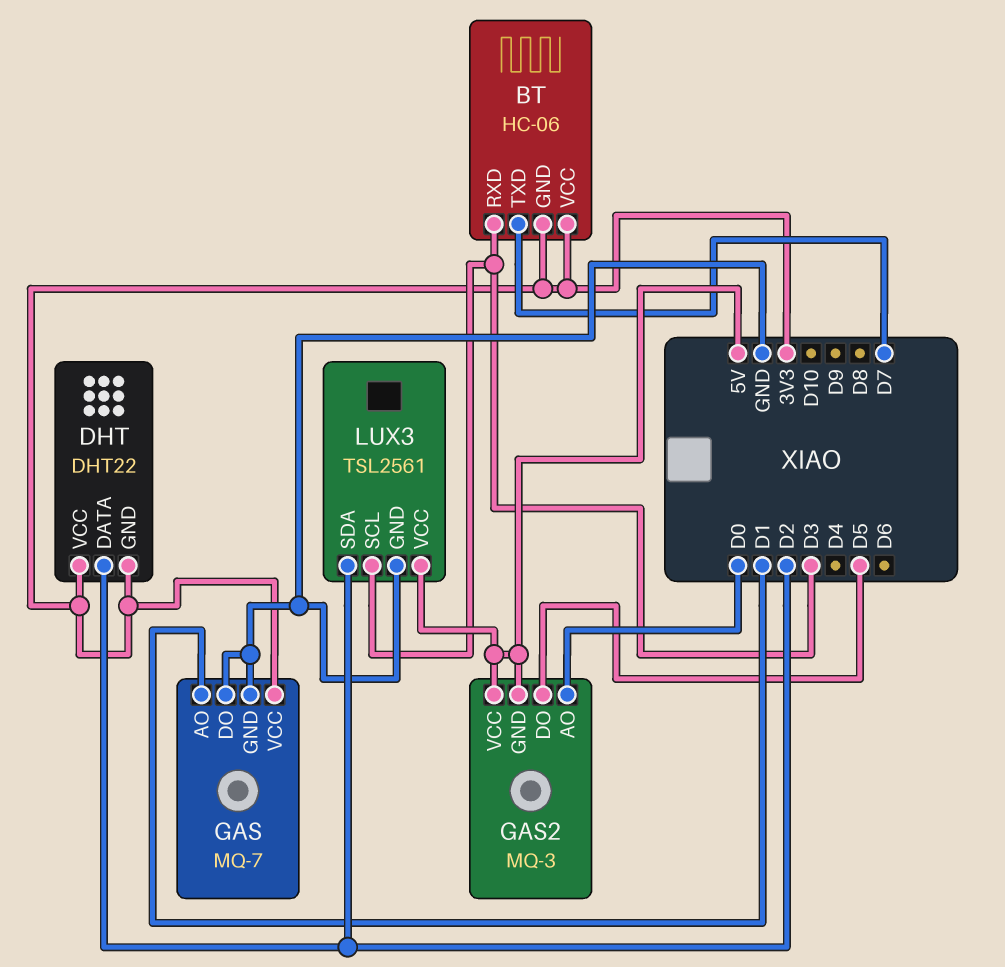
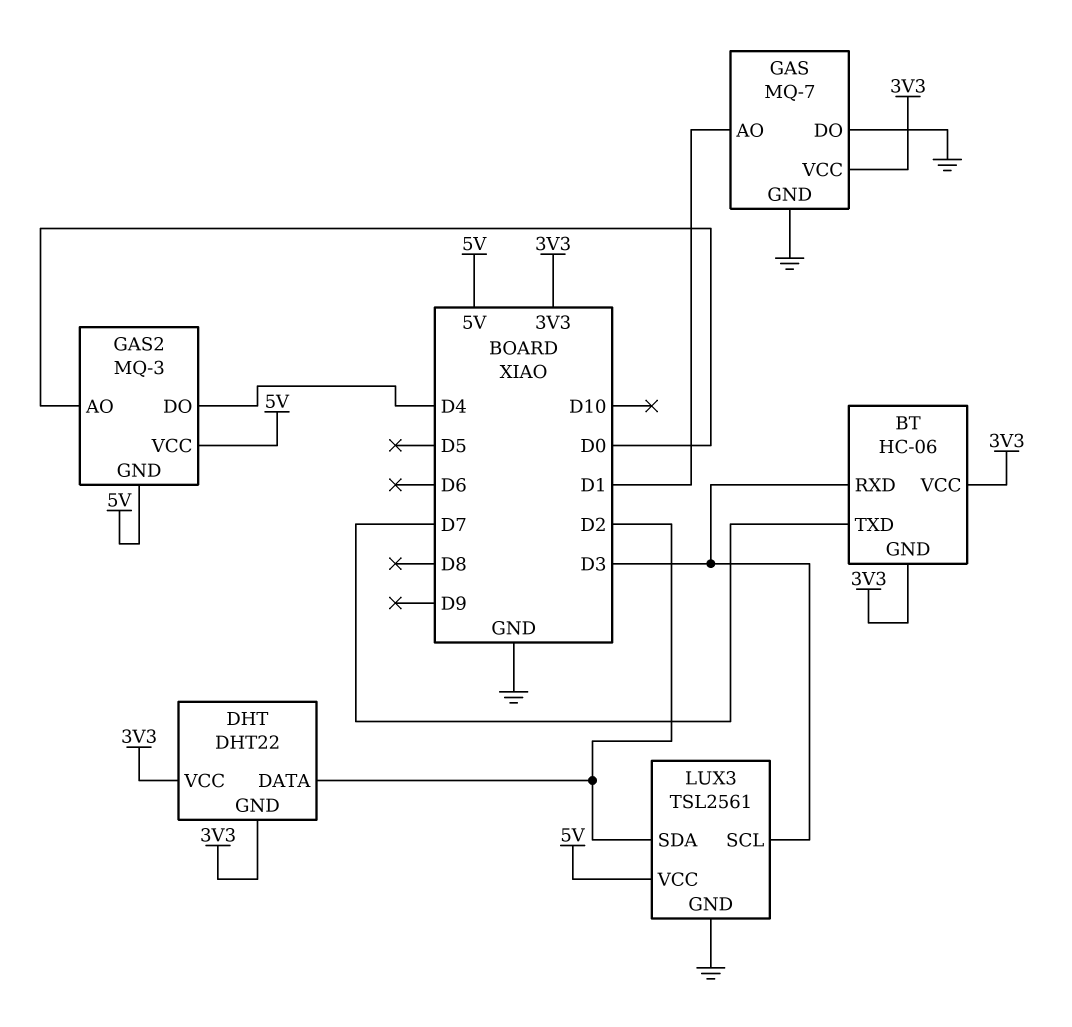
GAS2 pin DO: D5 -> D4

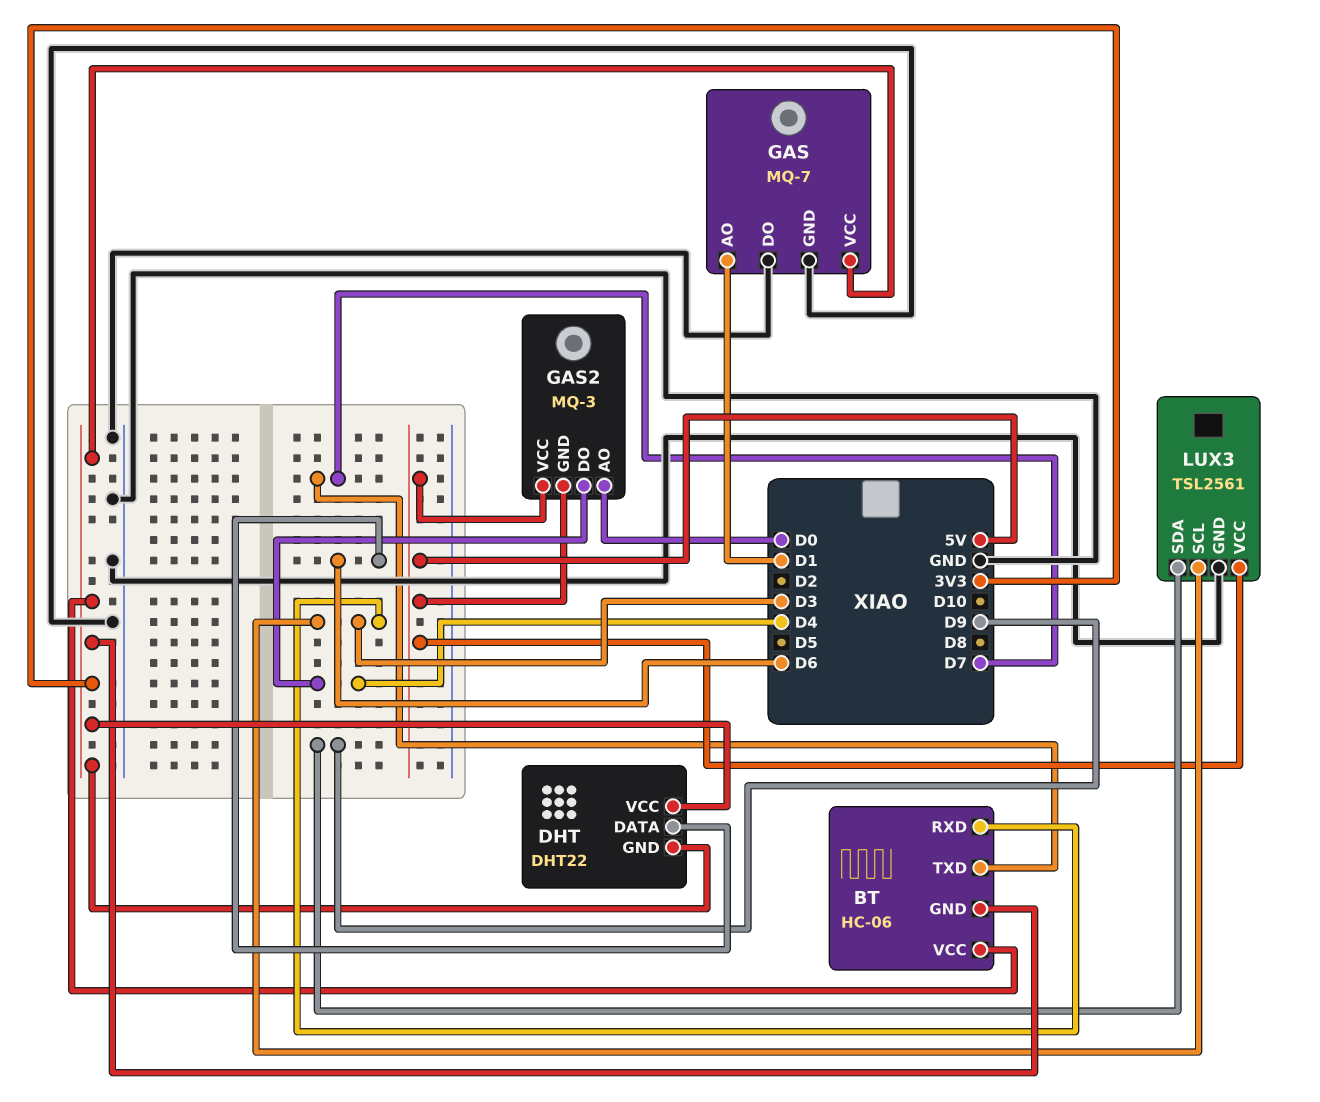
DHT pin DATA: D2 -> D6
LUX3 pin SDA: D2 -> D9

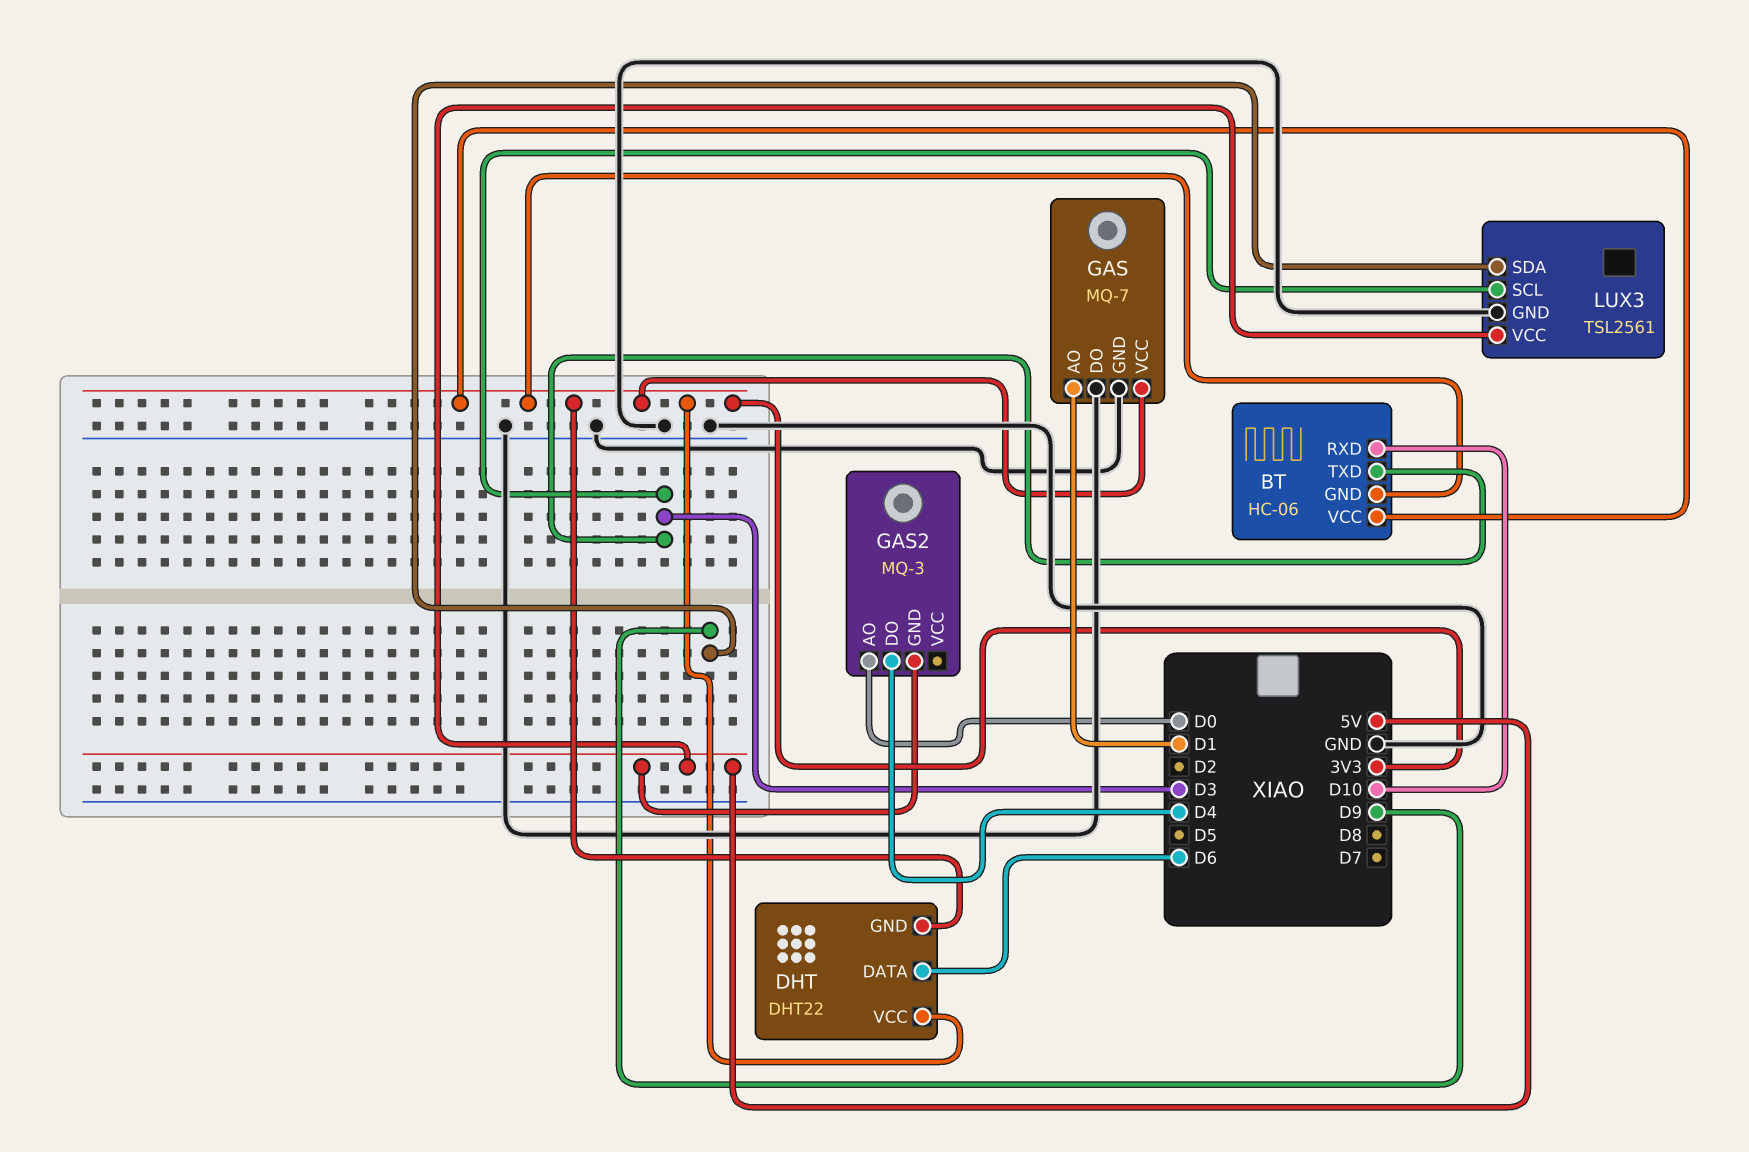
BT pin RXD: D3 -> D10
BT pin TXD: D7 -> D3
GAS2 pin VCC: 5V -> none

